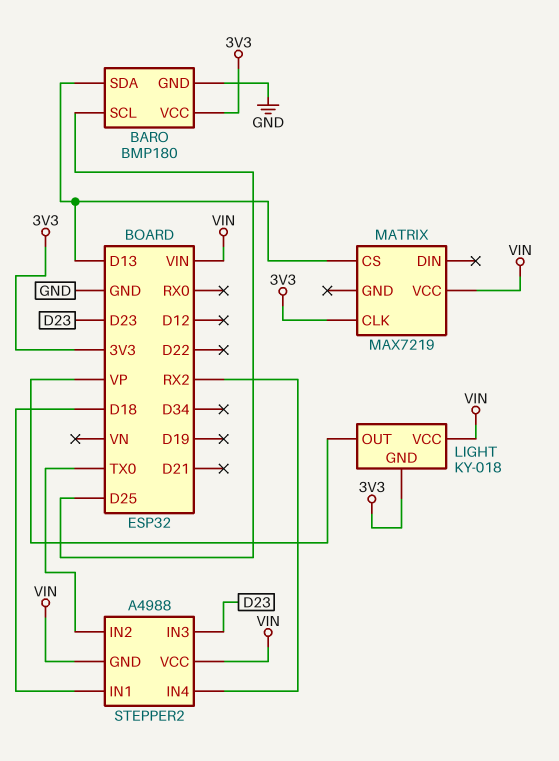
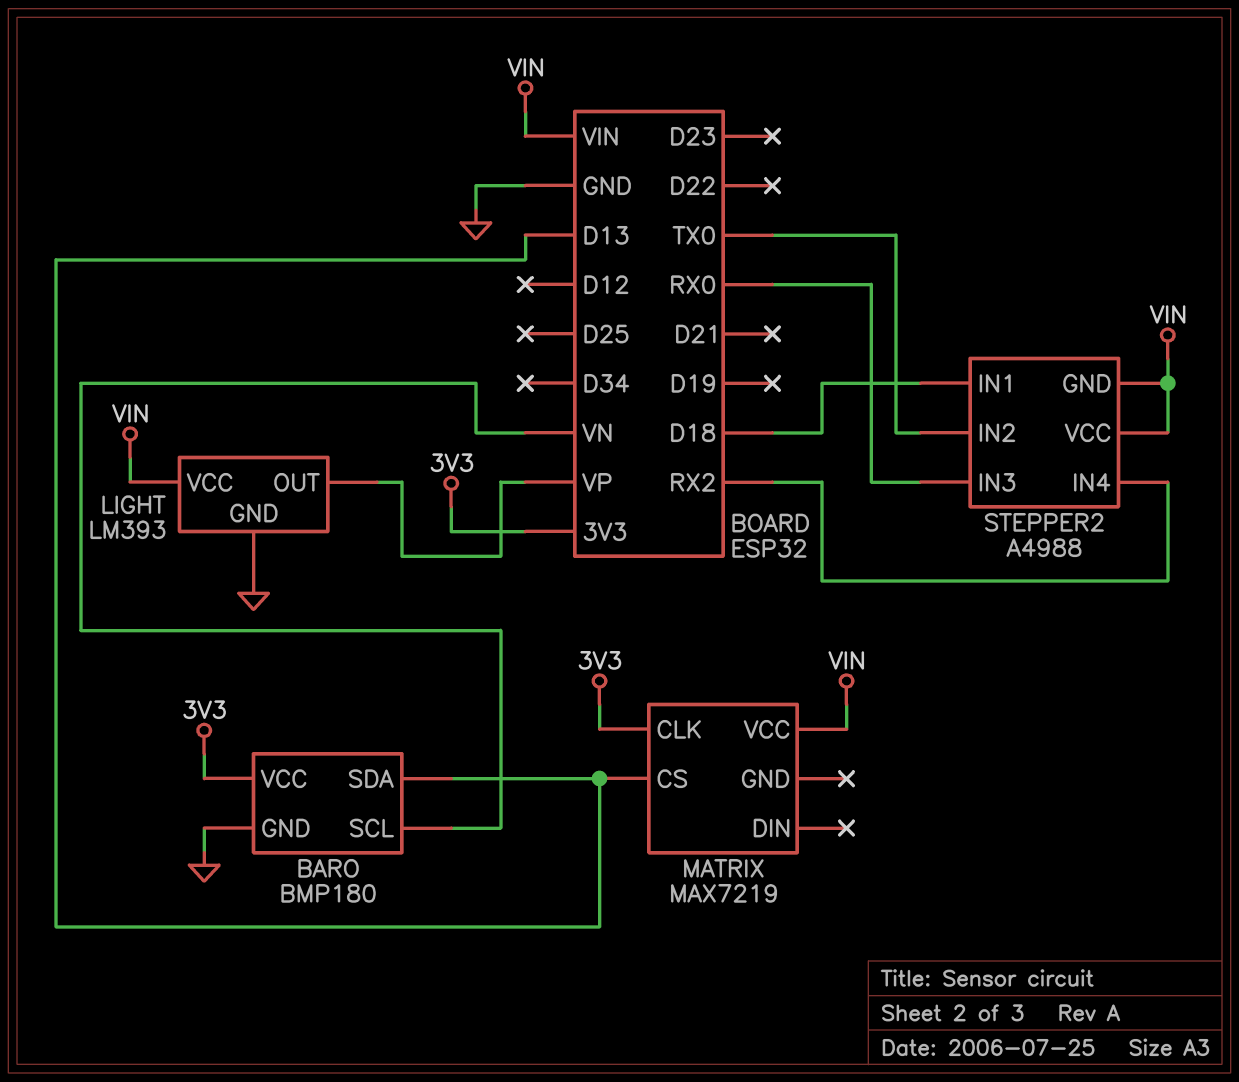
BARO pin SCL: D25 -> VN
LIGHT: KY-018 -> LM393
LIGHT pin GND: 3V3 -> GND
STEPPER2 pin IN3: D23 -> RX0

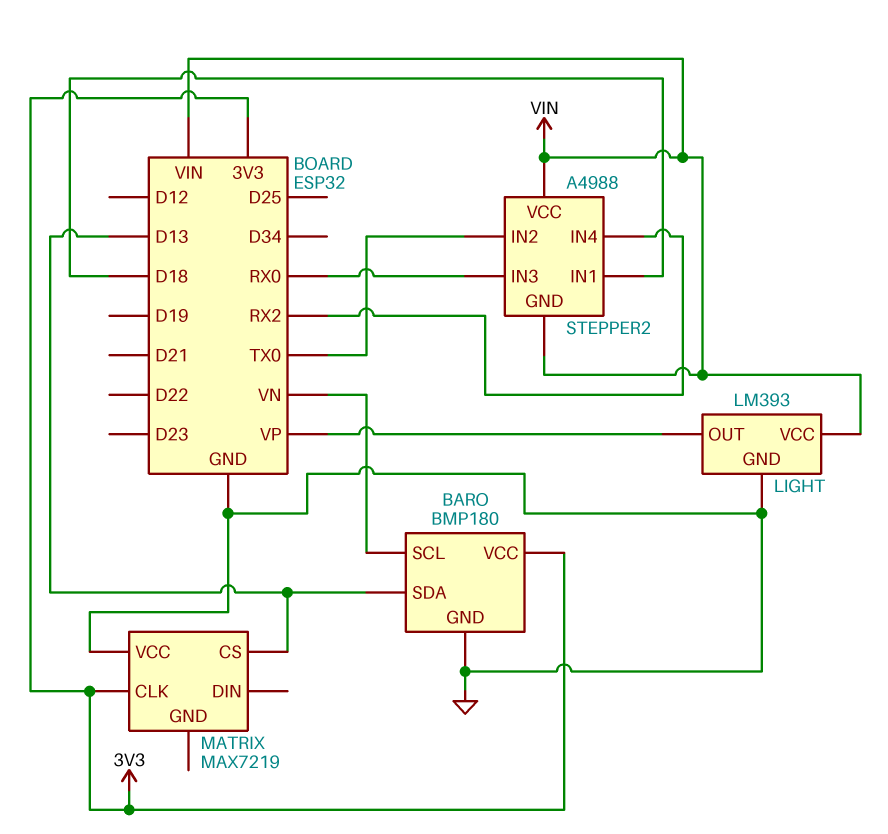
MATRIX pin VCC: VIN -> GND

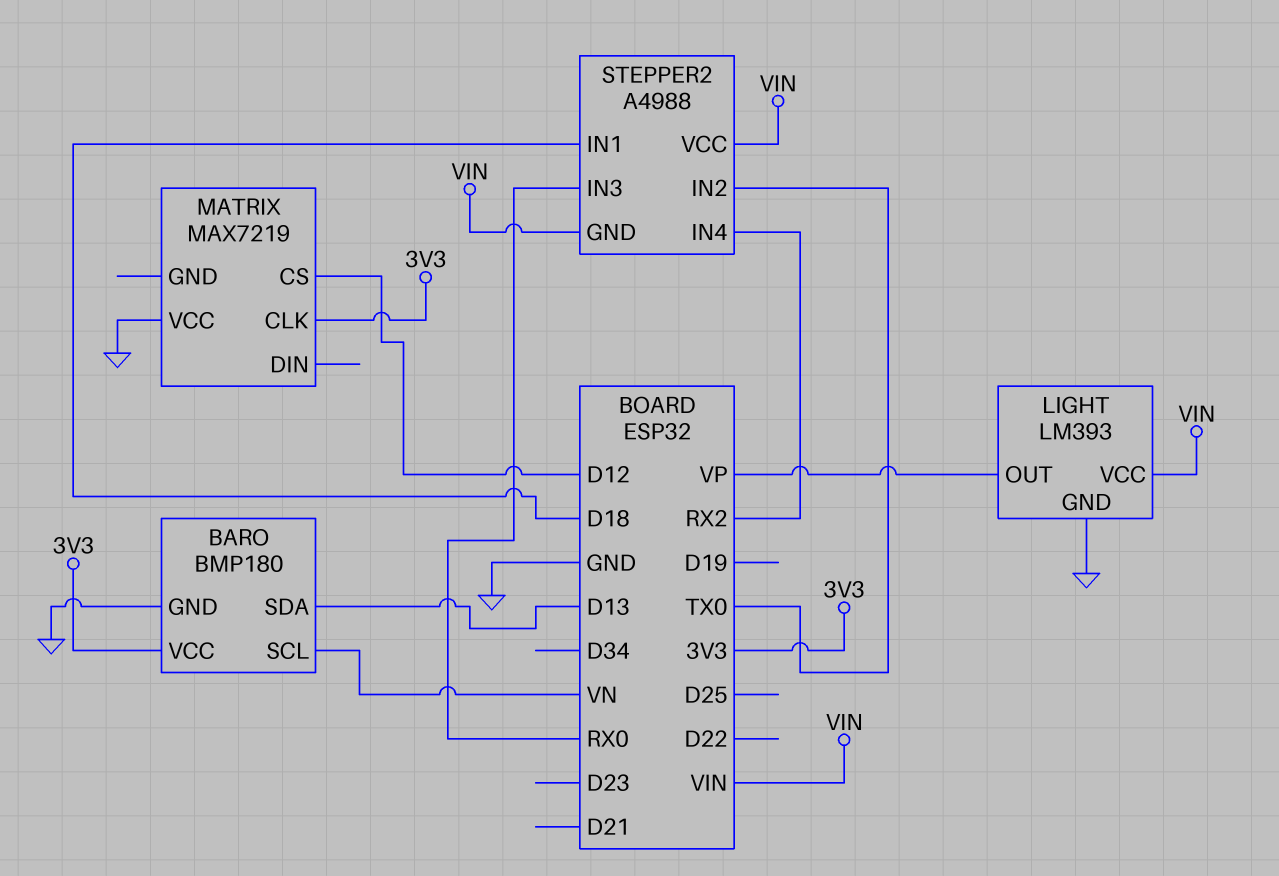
MATRIX pin CS: D13 -> D12

